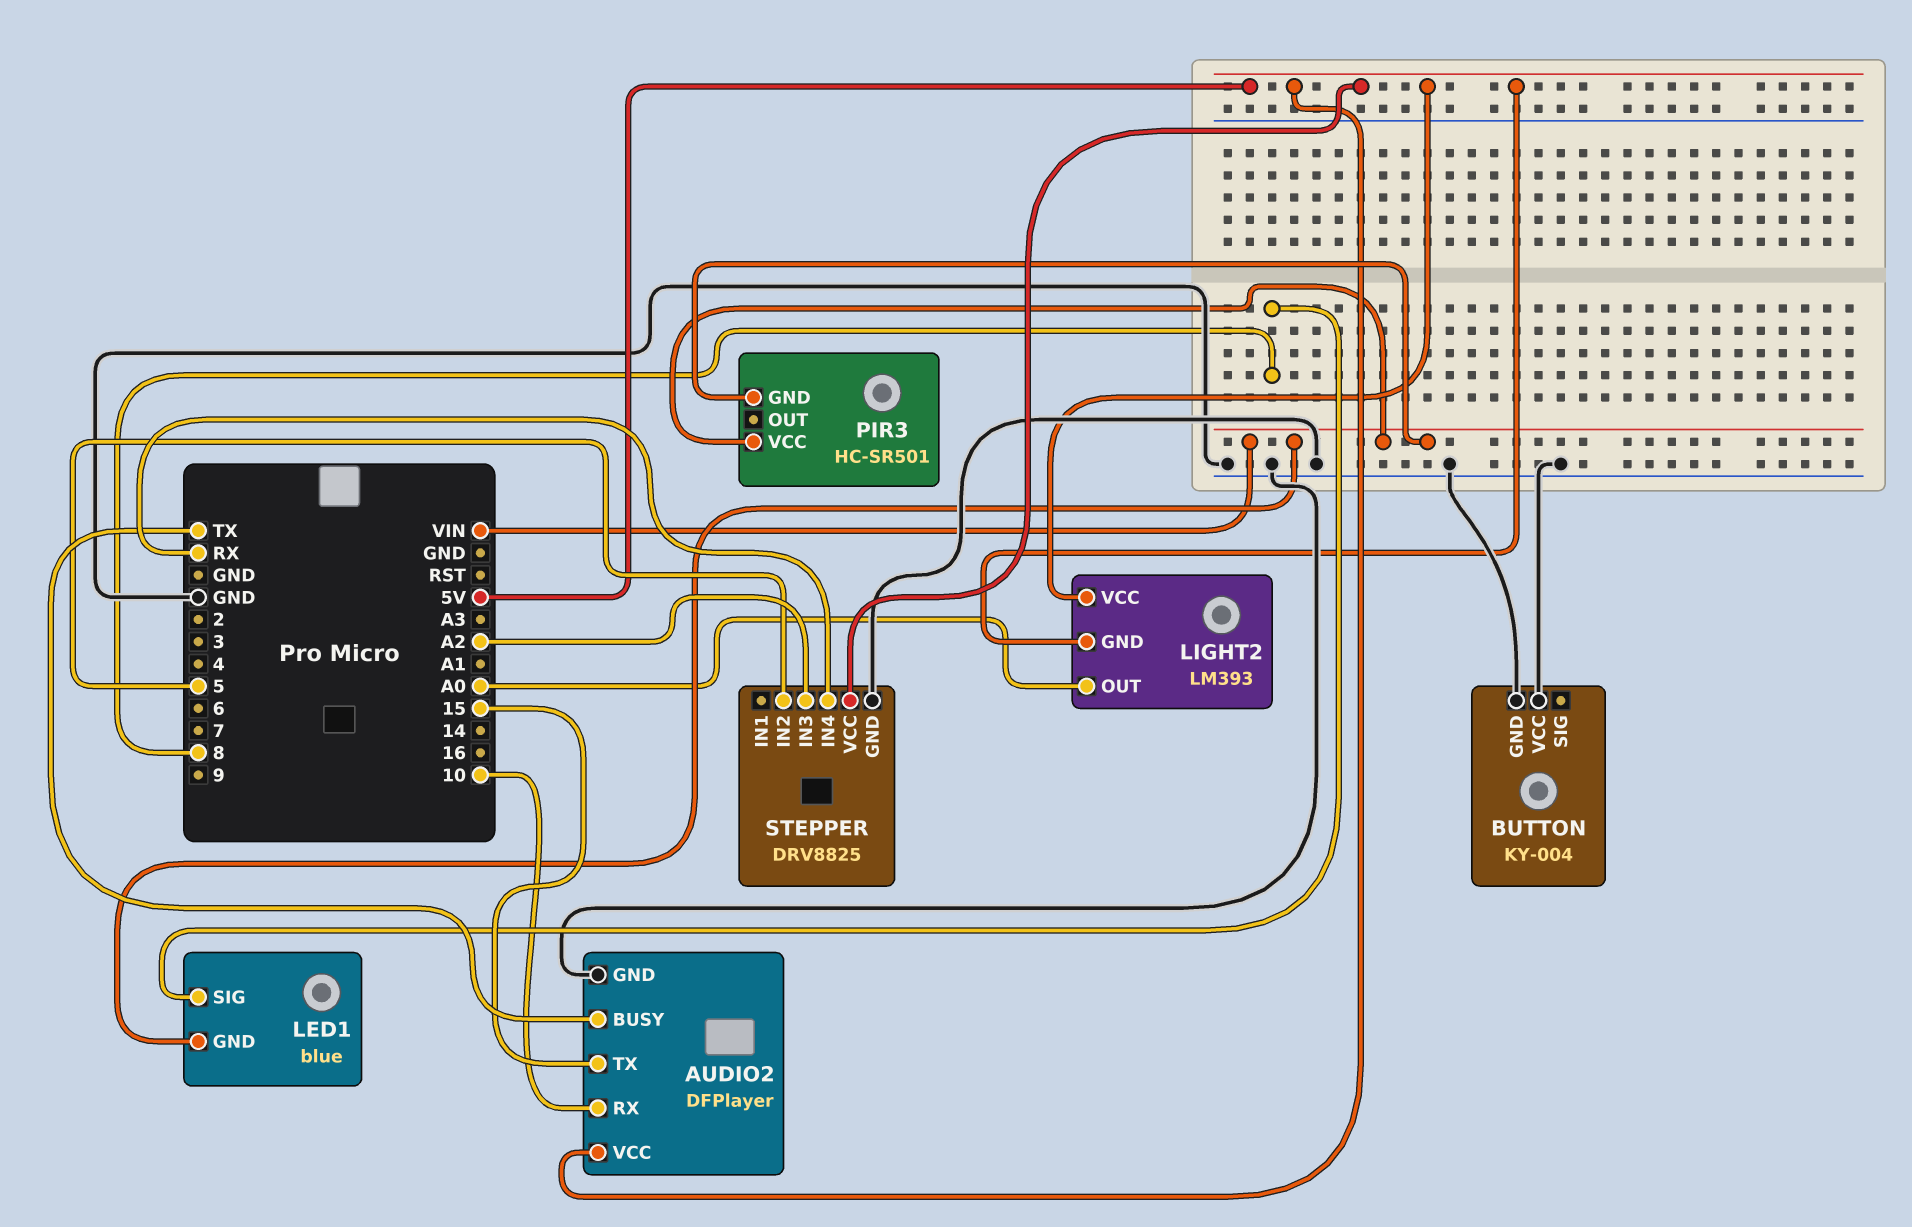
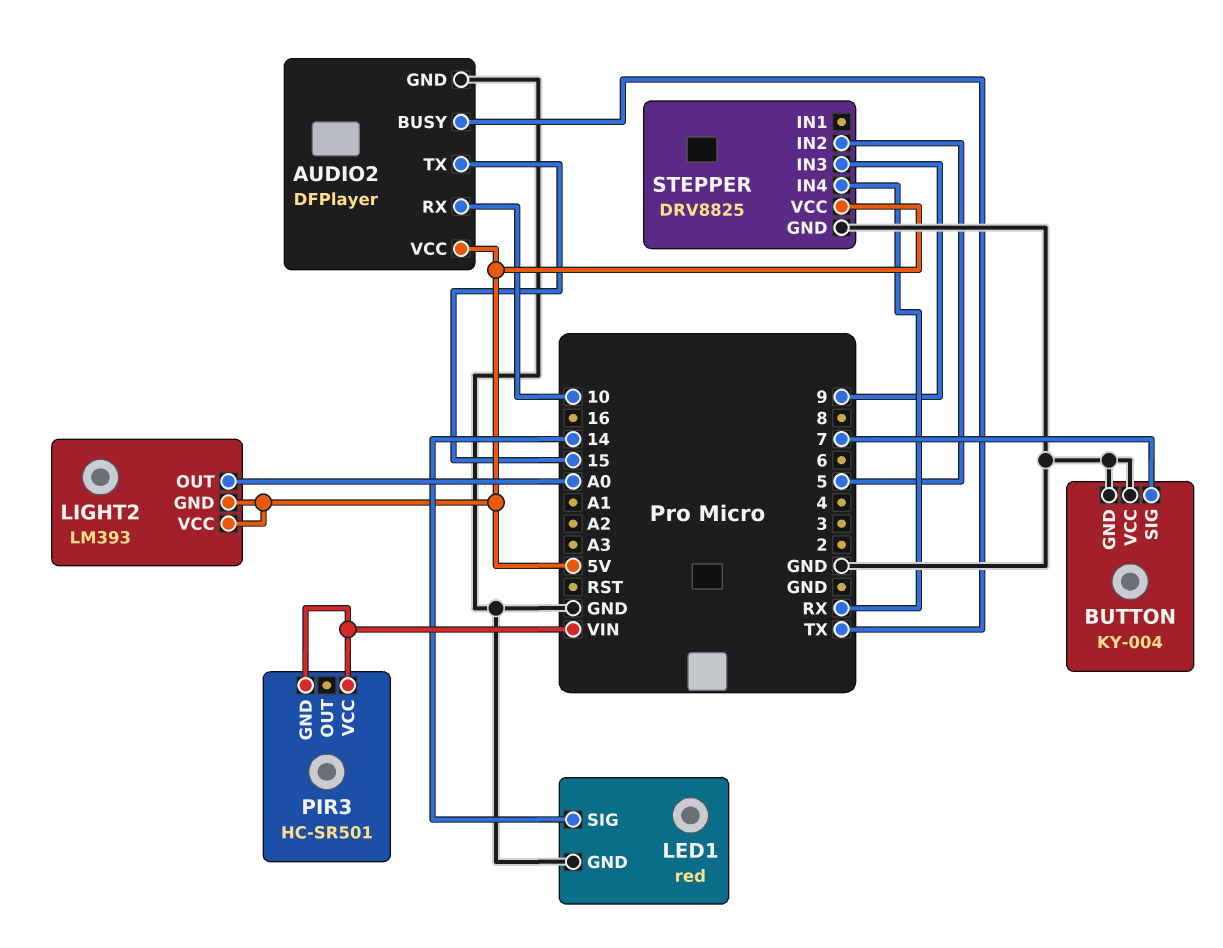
BUTTON pin SIG: none -> 7
LED1: blue -> red
LED1 pin GND: VIN -> GND
LED1 pin SIG: 8 -> 14
STEPPER pin IN3: A2 -> 9

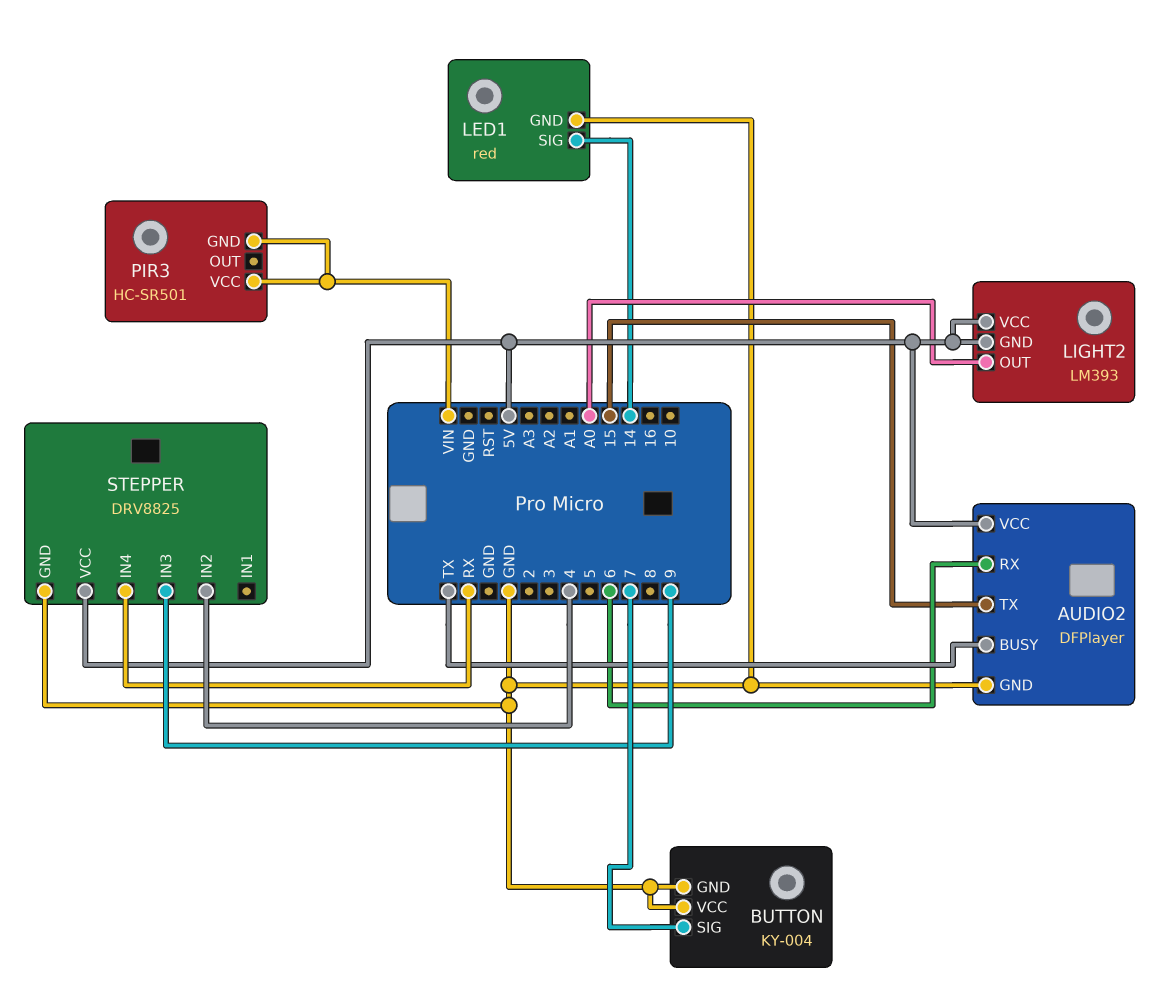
AUDIO2 pin RX: 10 -> 6
STEPPER pin IN2: 5 -> 4

